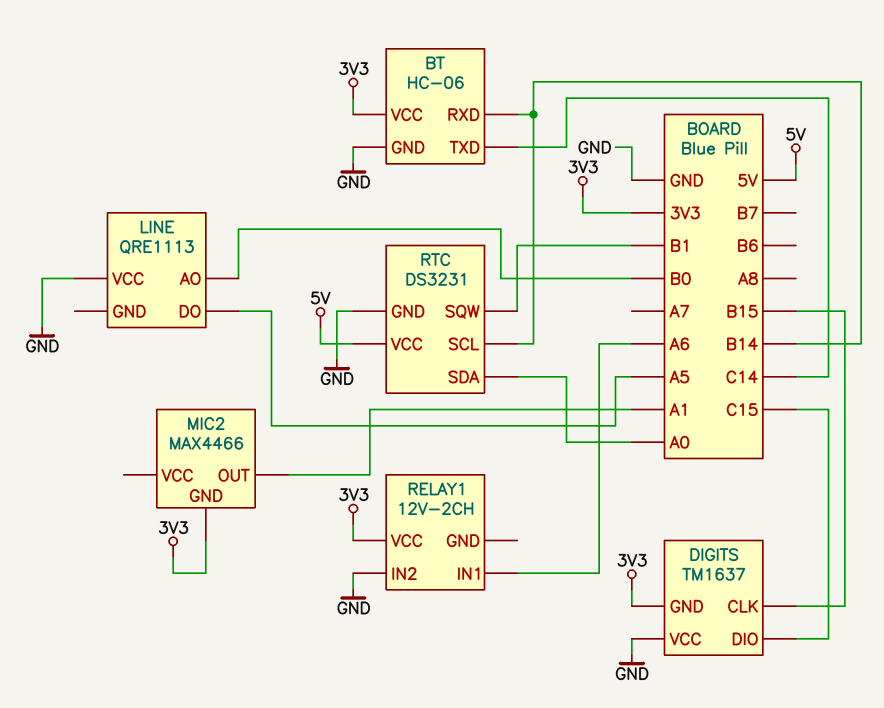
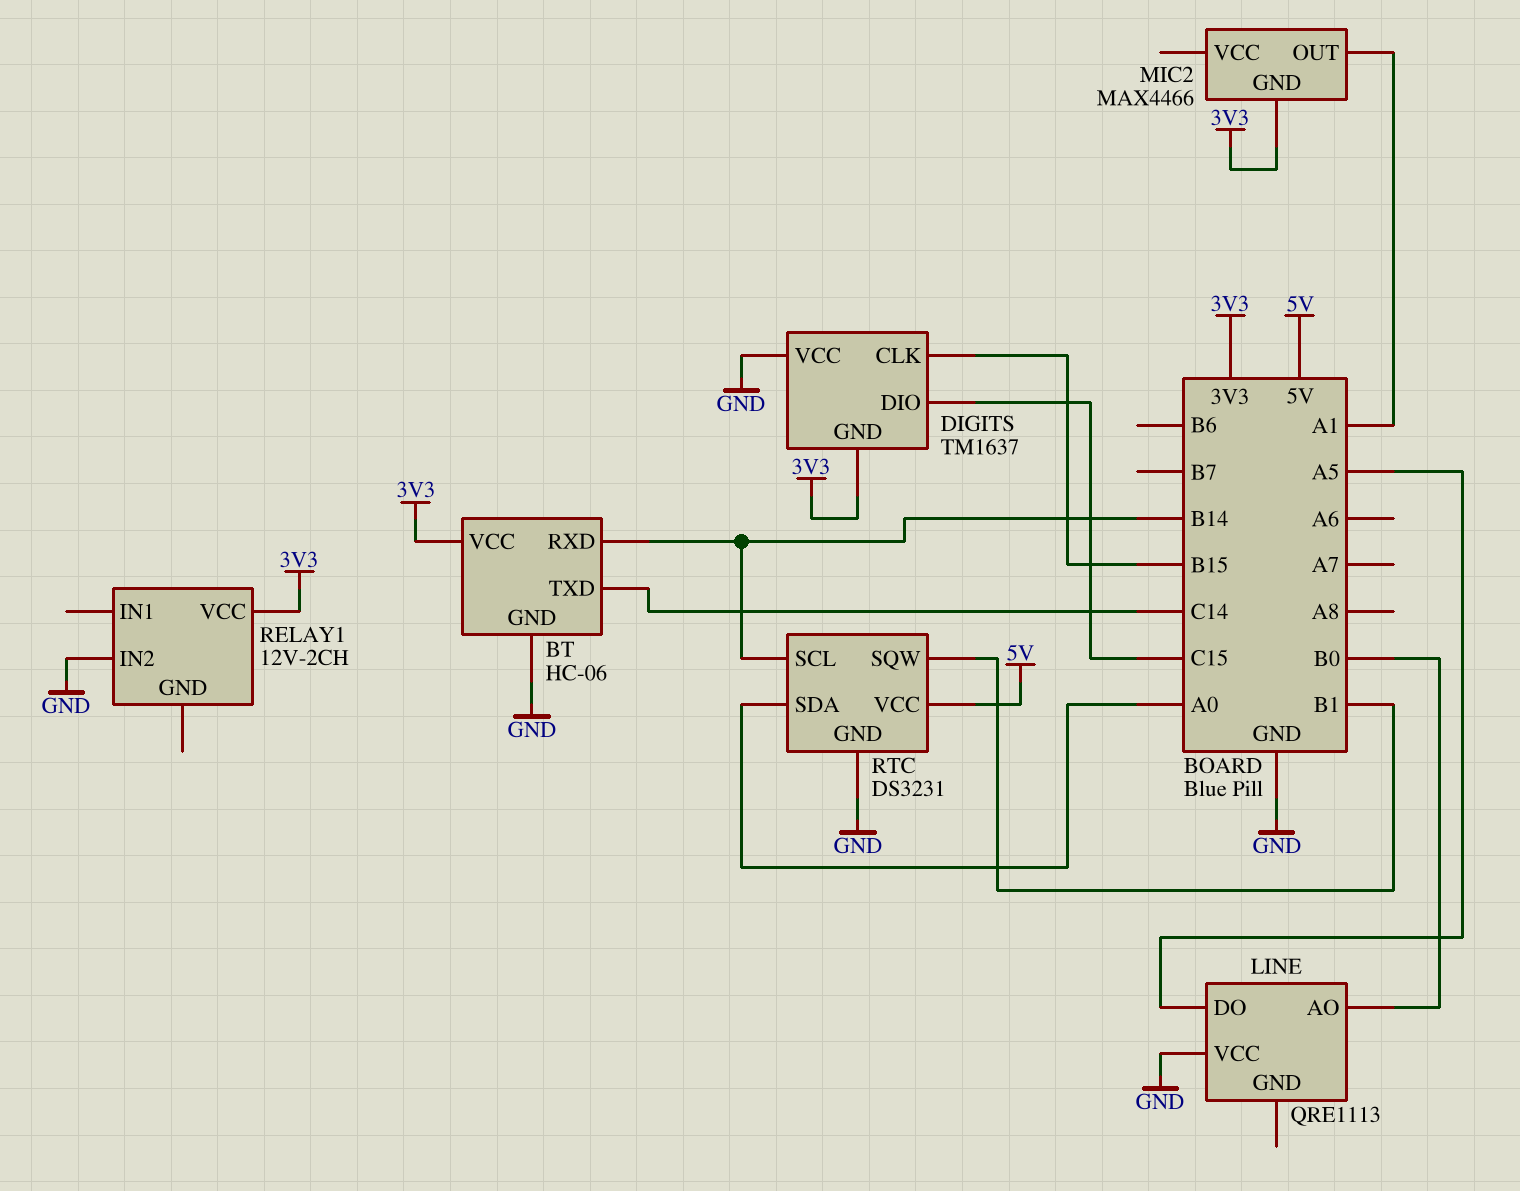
RELAY1 pin IN1: A6 -> none

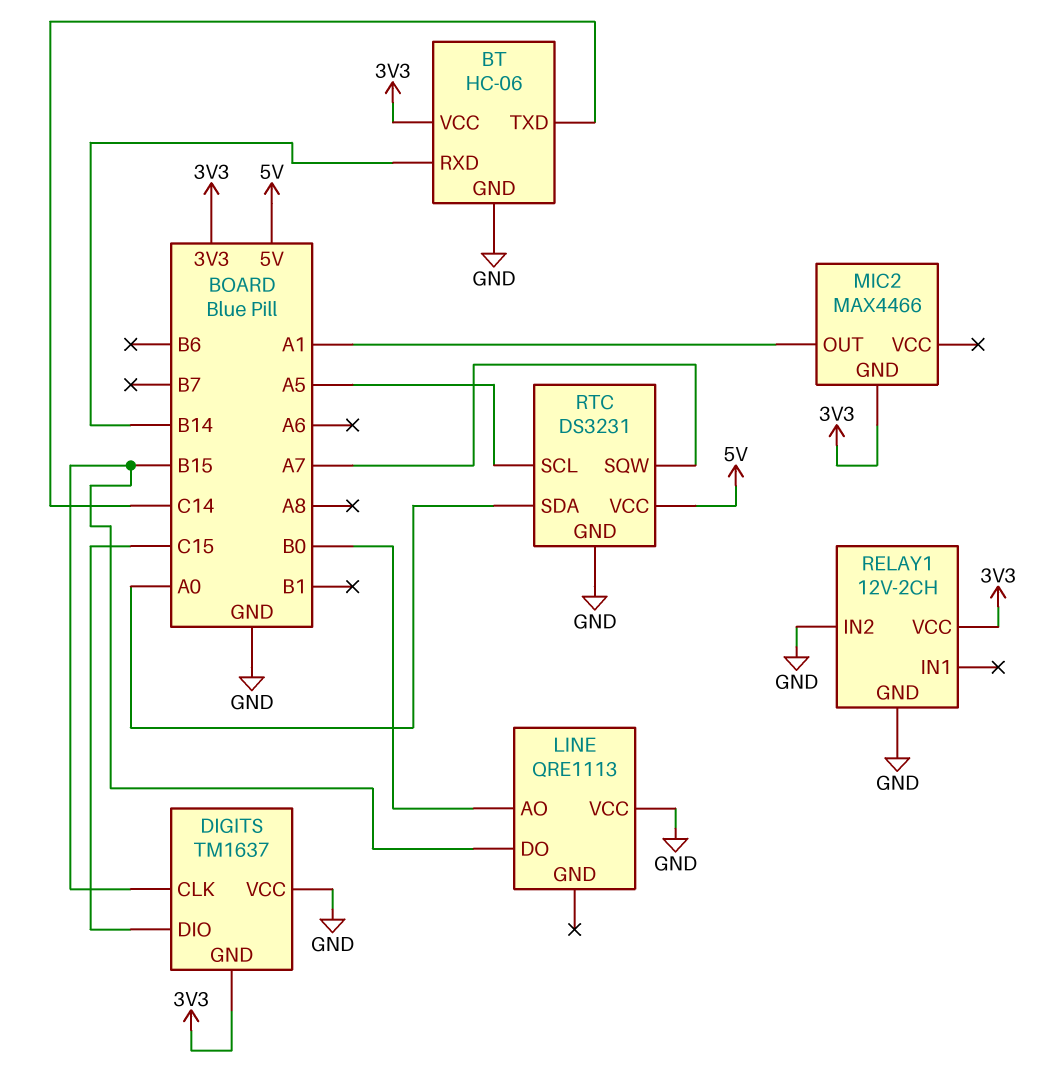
LINE pin DO: A5 -> B15
RELAY1 pin GND: none -> GND
RTC pin SCL: B14 -> A5
RTC pin SQW: B1 -> A7

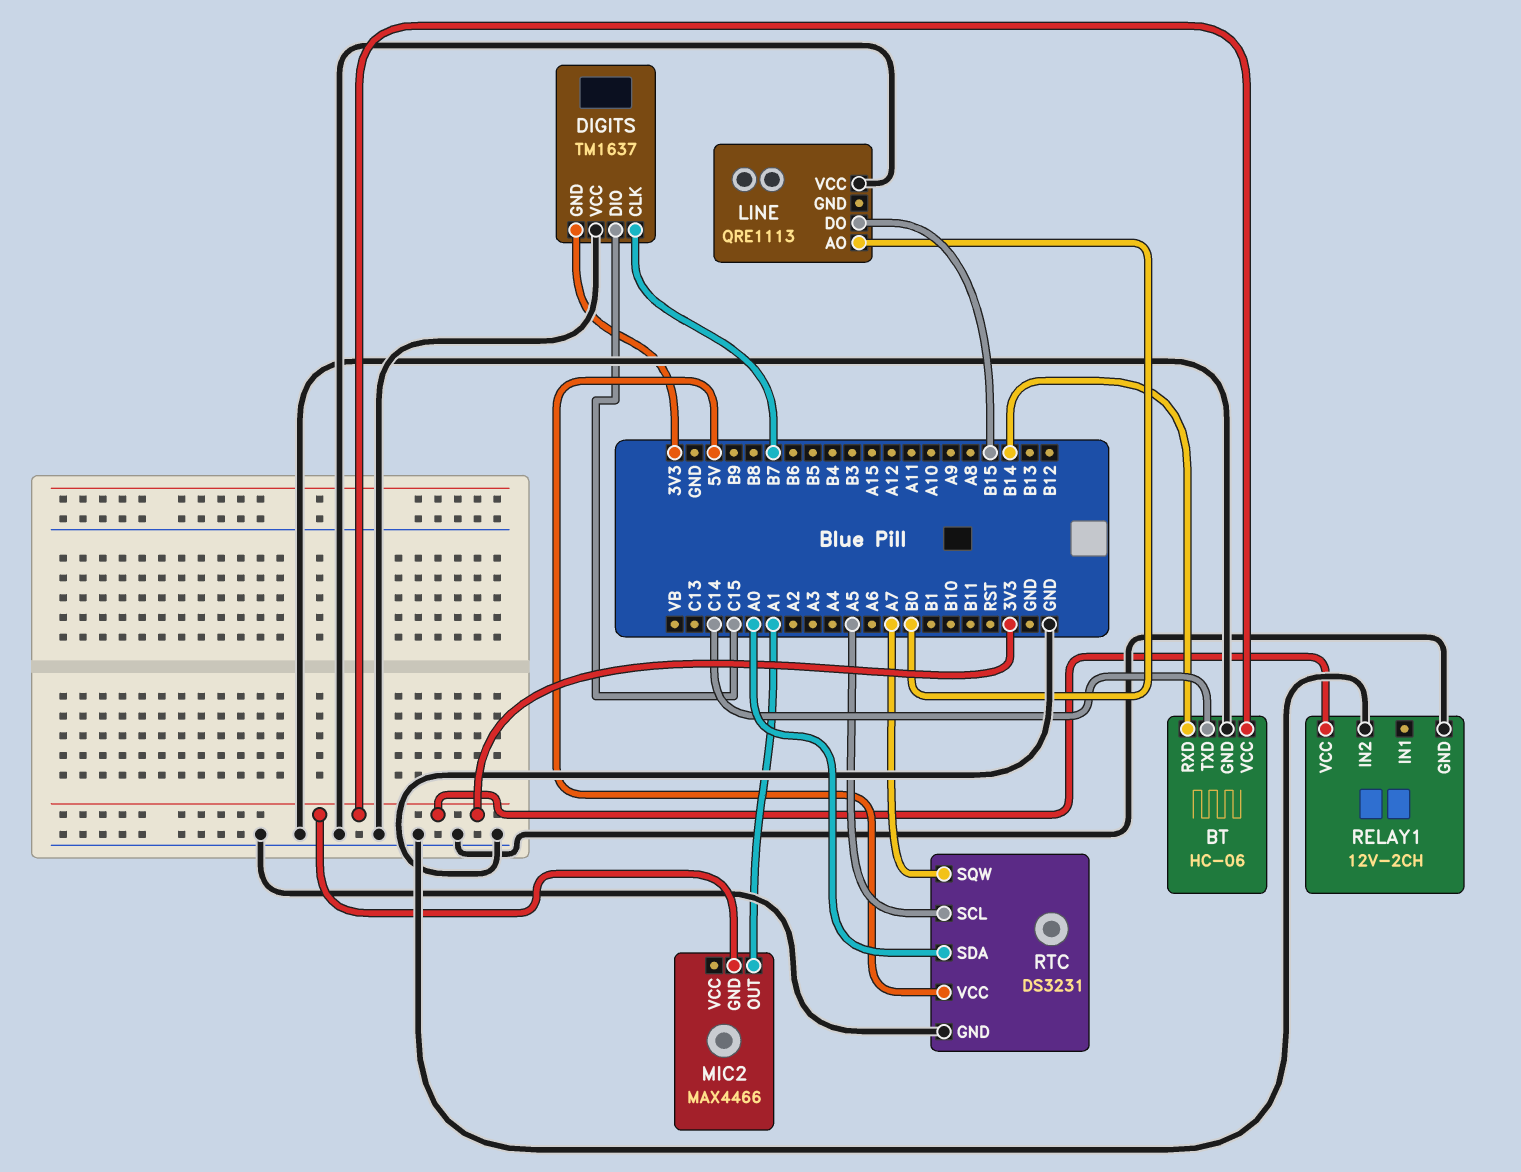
DIGITS pin CLK: B15 -> B7

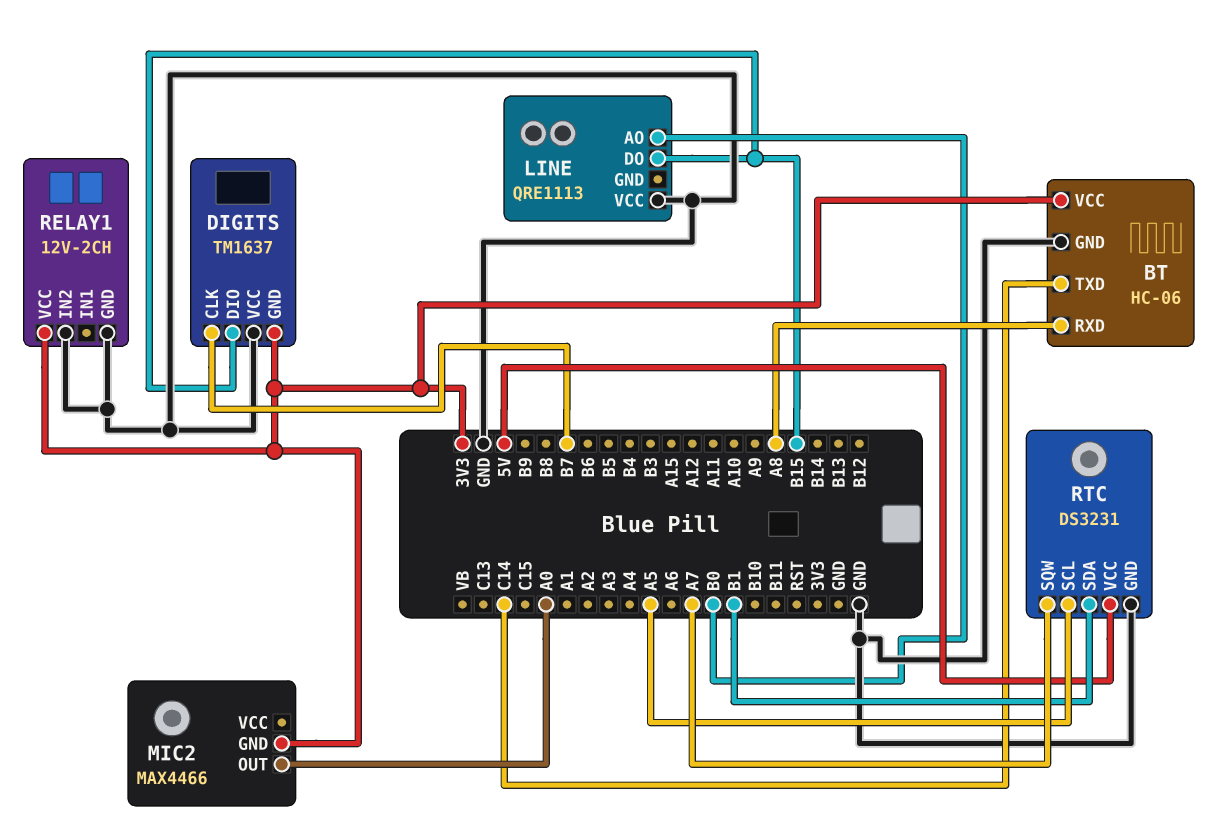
BT pin RXD: B14 -> A8
DIGITS pin DIO: C15 -> B15
MIC2 pin OUT: A1 -> A0
RTC pin SDA: A0 -> B1

